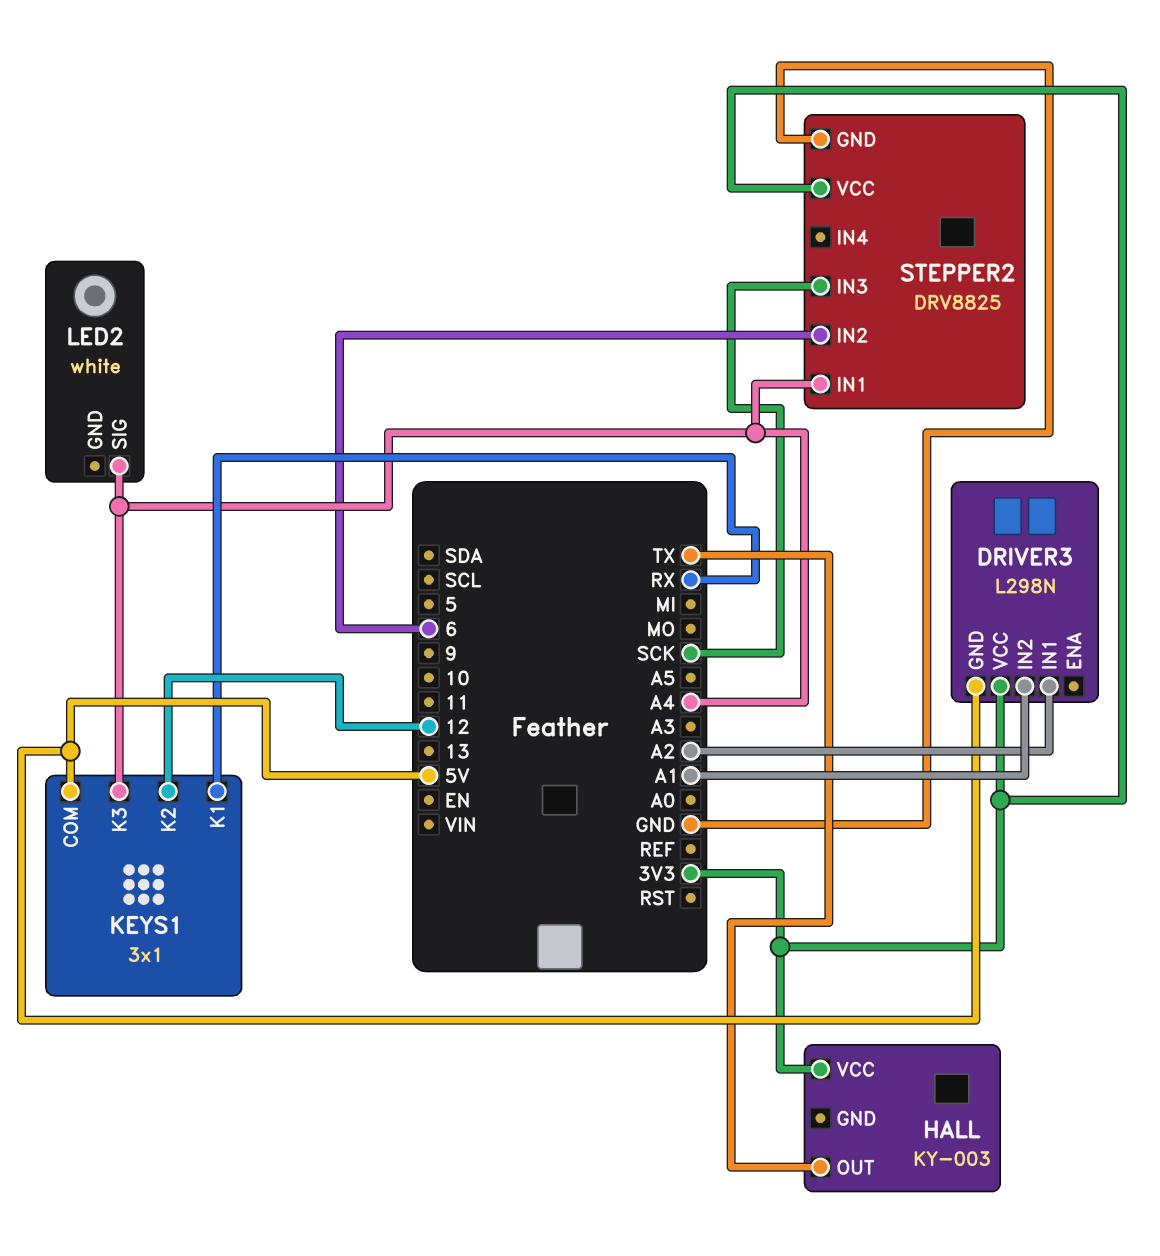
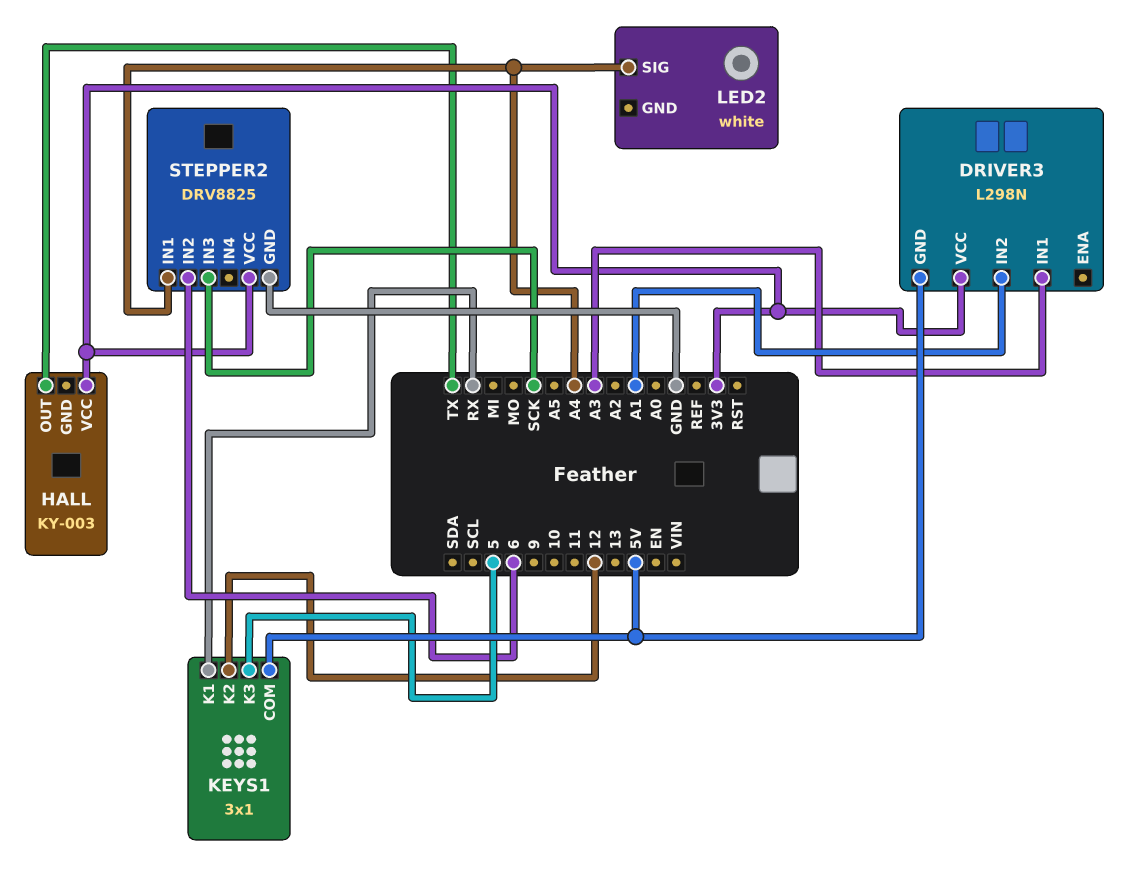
DRIVER3 pin IN1: A2 -> A3
KEYS1 pin K3: A4 -> 5

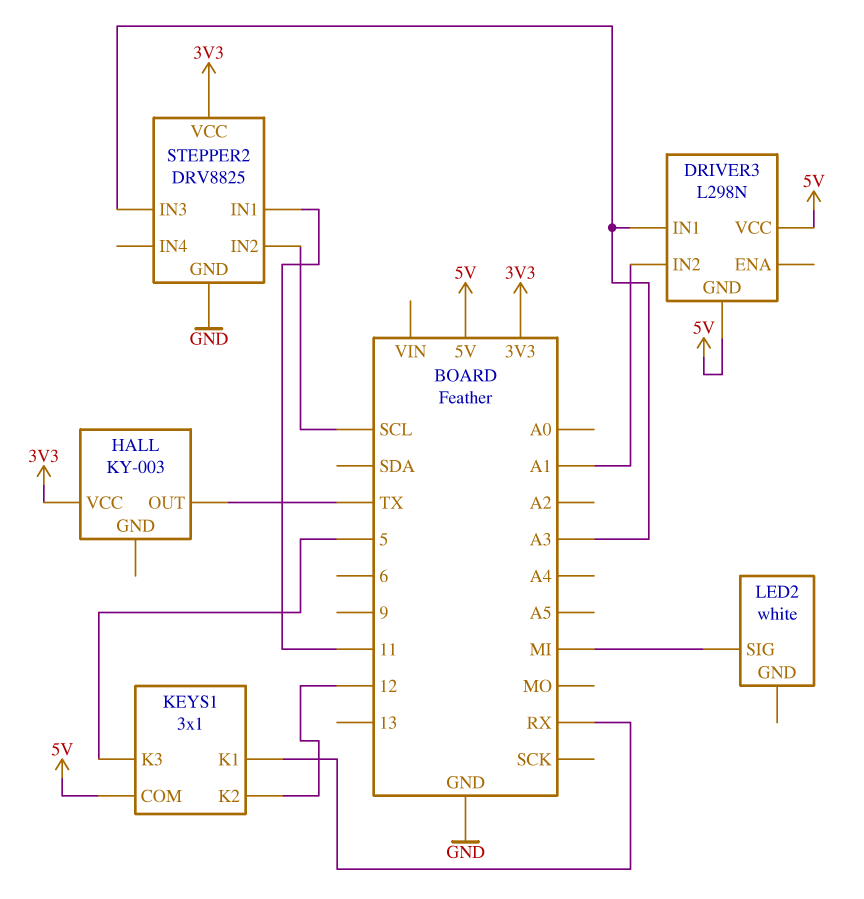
DRIVER3 pin VCC: 3V3 -> 5V
LED2 pin SIG: A4 -> MI
STEPPER2 pin IN1: A4 -> 11
STEPPER2 pin IN2: 6 -> SCL
STEPPER2 pin IN3: SCK -> A3

